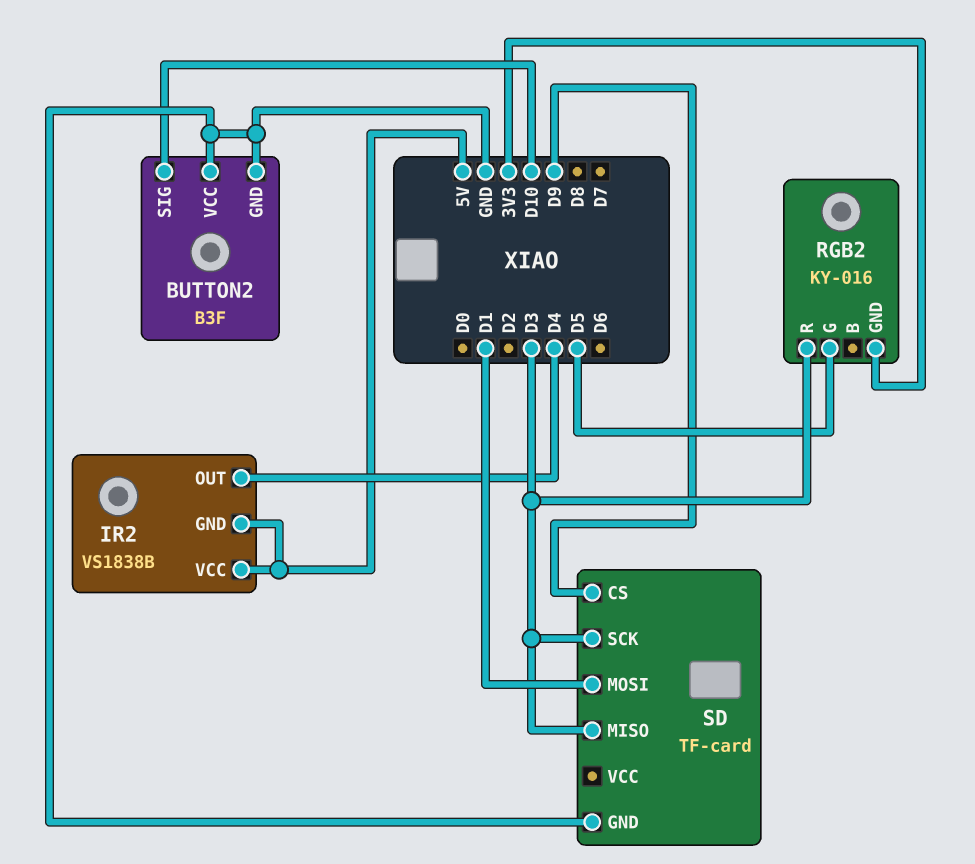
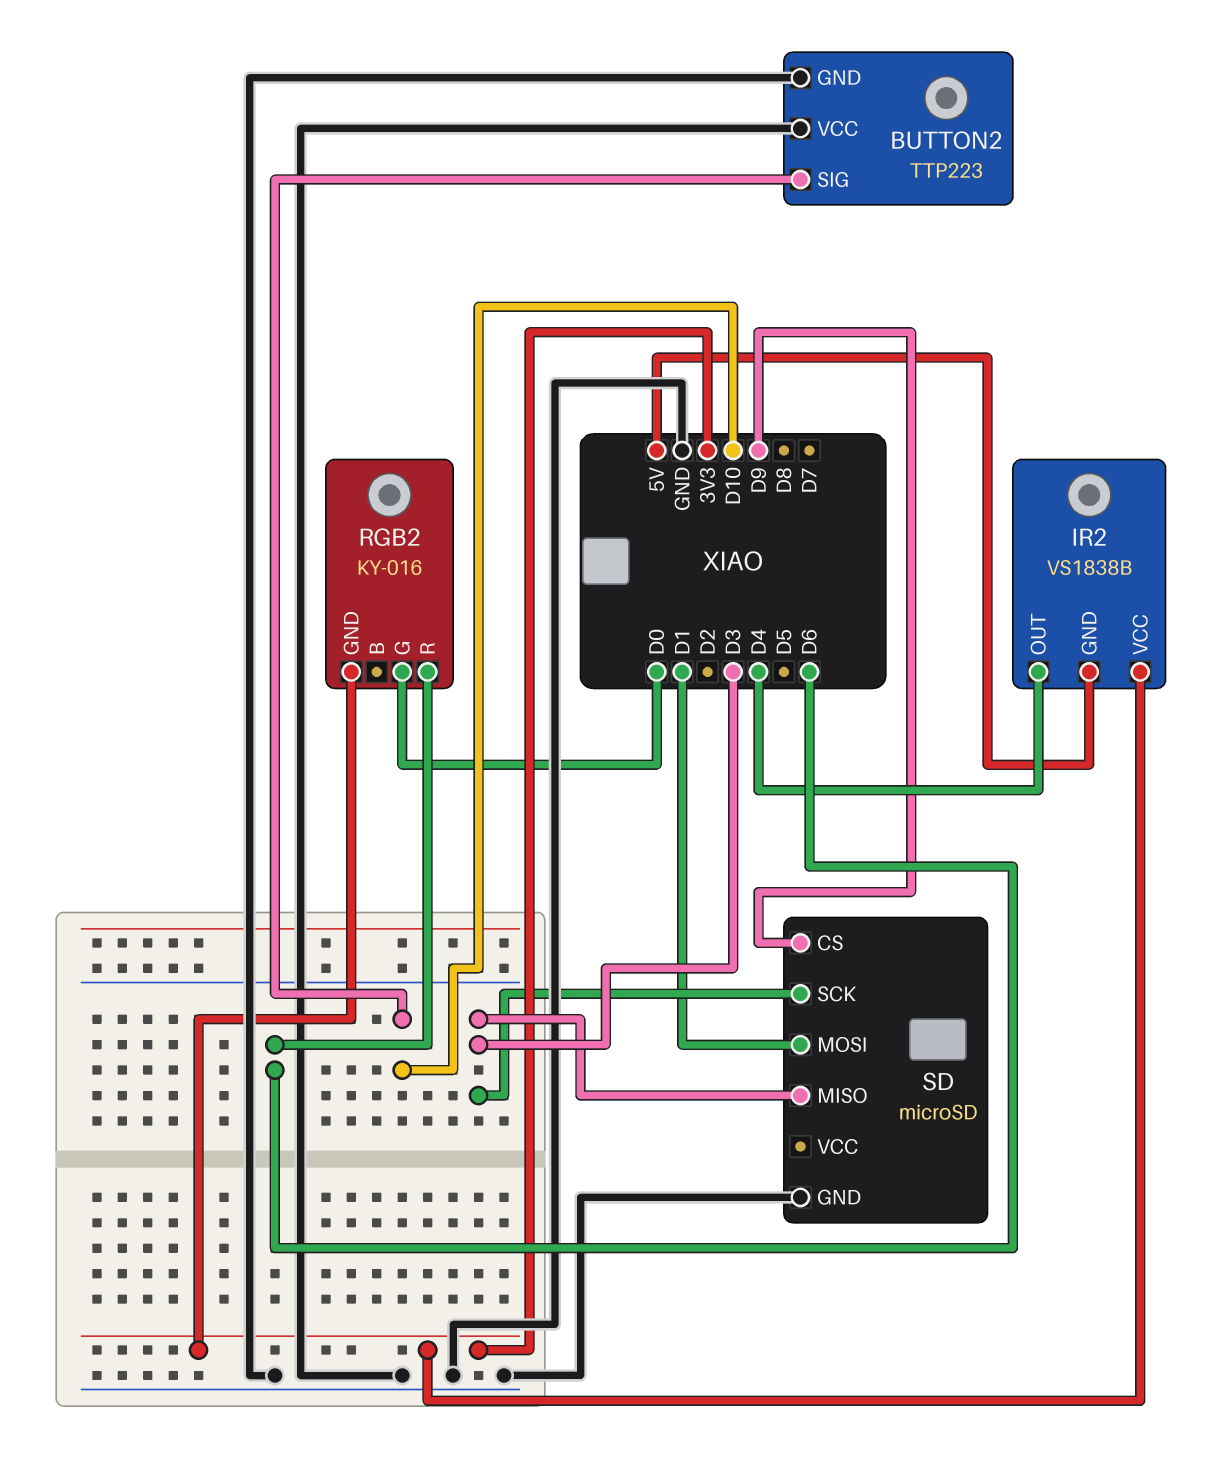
BUTTON2: B3F -> TTP223
IR2 pin VCC: 5V -> 3V3
RGB2 pin G: D5 -> D0
RGB2 pin R: D3 -> D6
SD: TF-card -> microSD

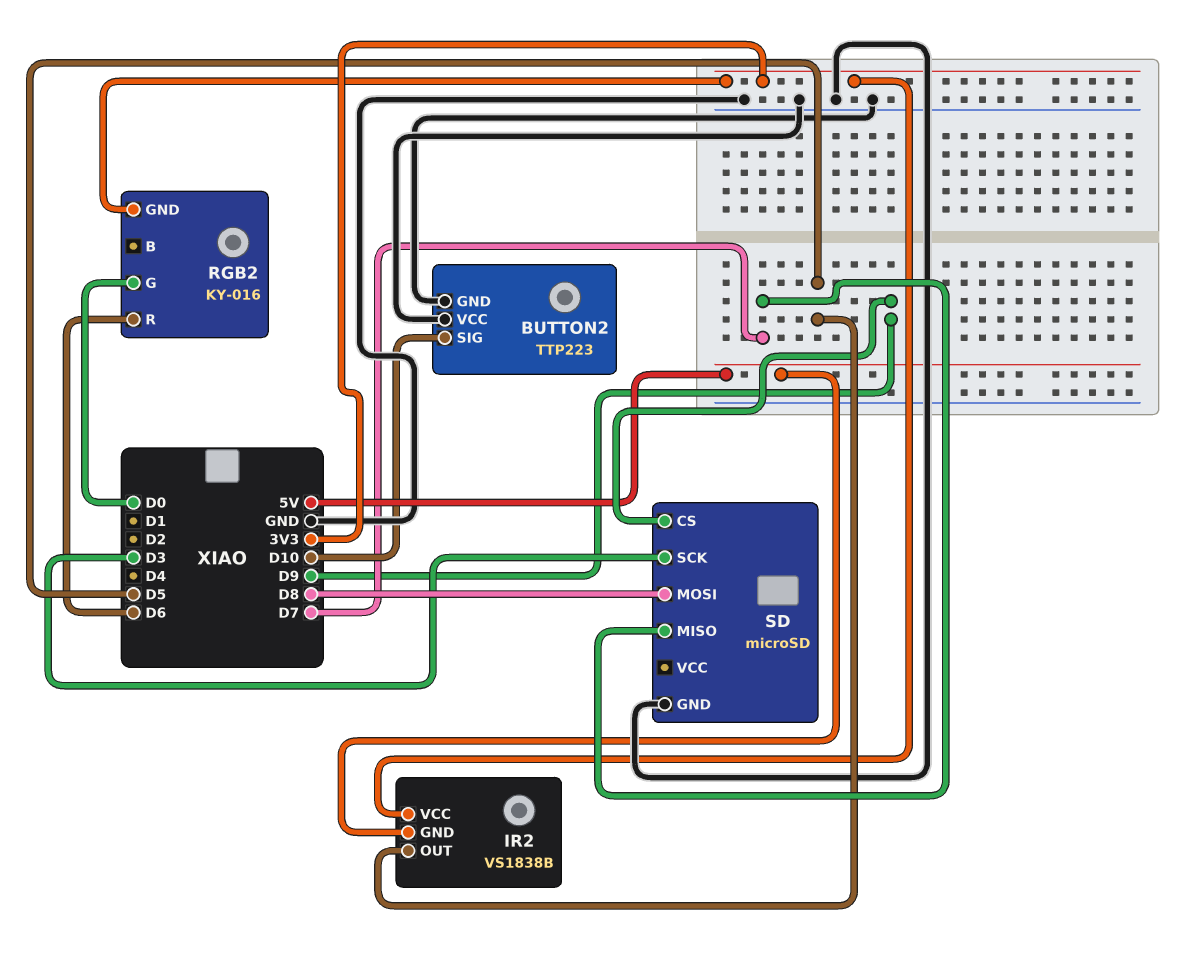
IR2 pin OUT: D4 -> D5
SD pin MISO: D3 -> D7
SD pin MOSI: D1 -> D8

